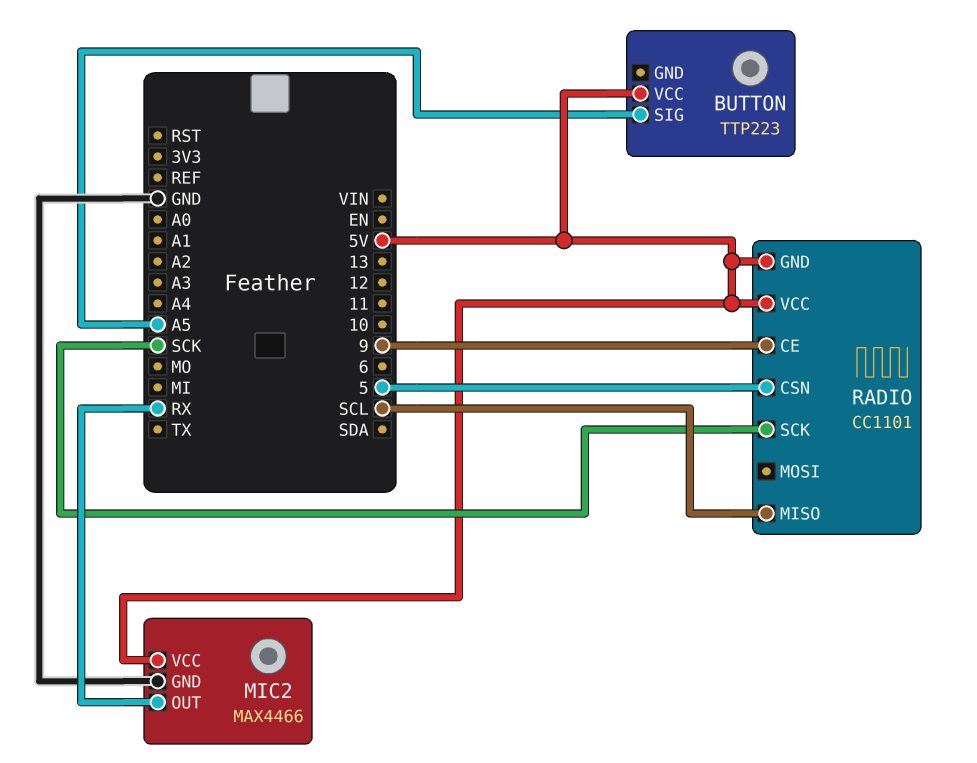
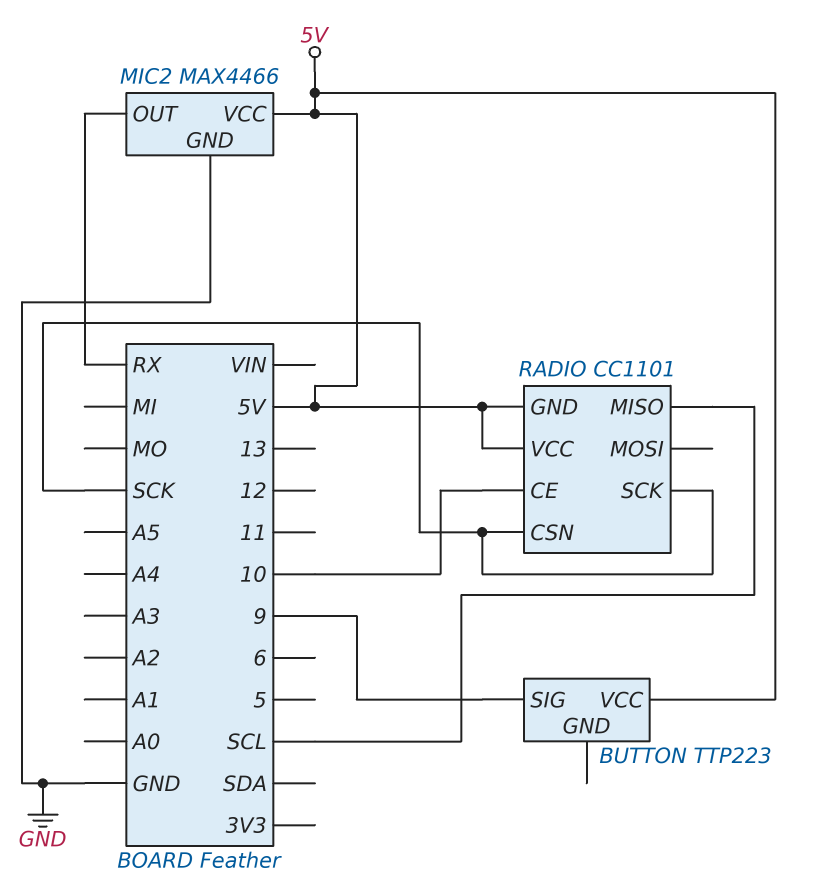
BUTTON pin SIG: A5 -> 9
RADIO pin CE: 9 -> 10
RADIO pin CSN: 5 -> SCK

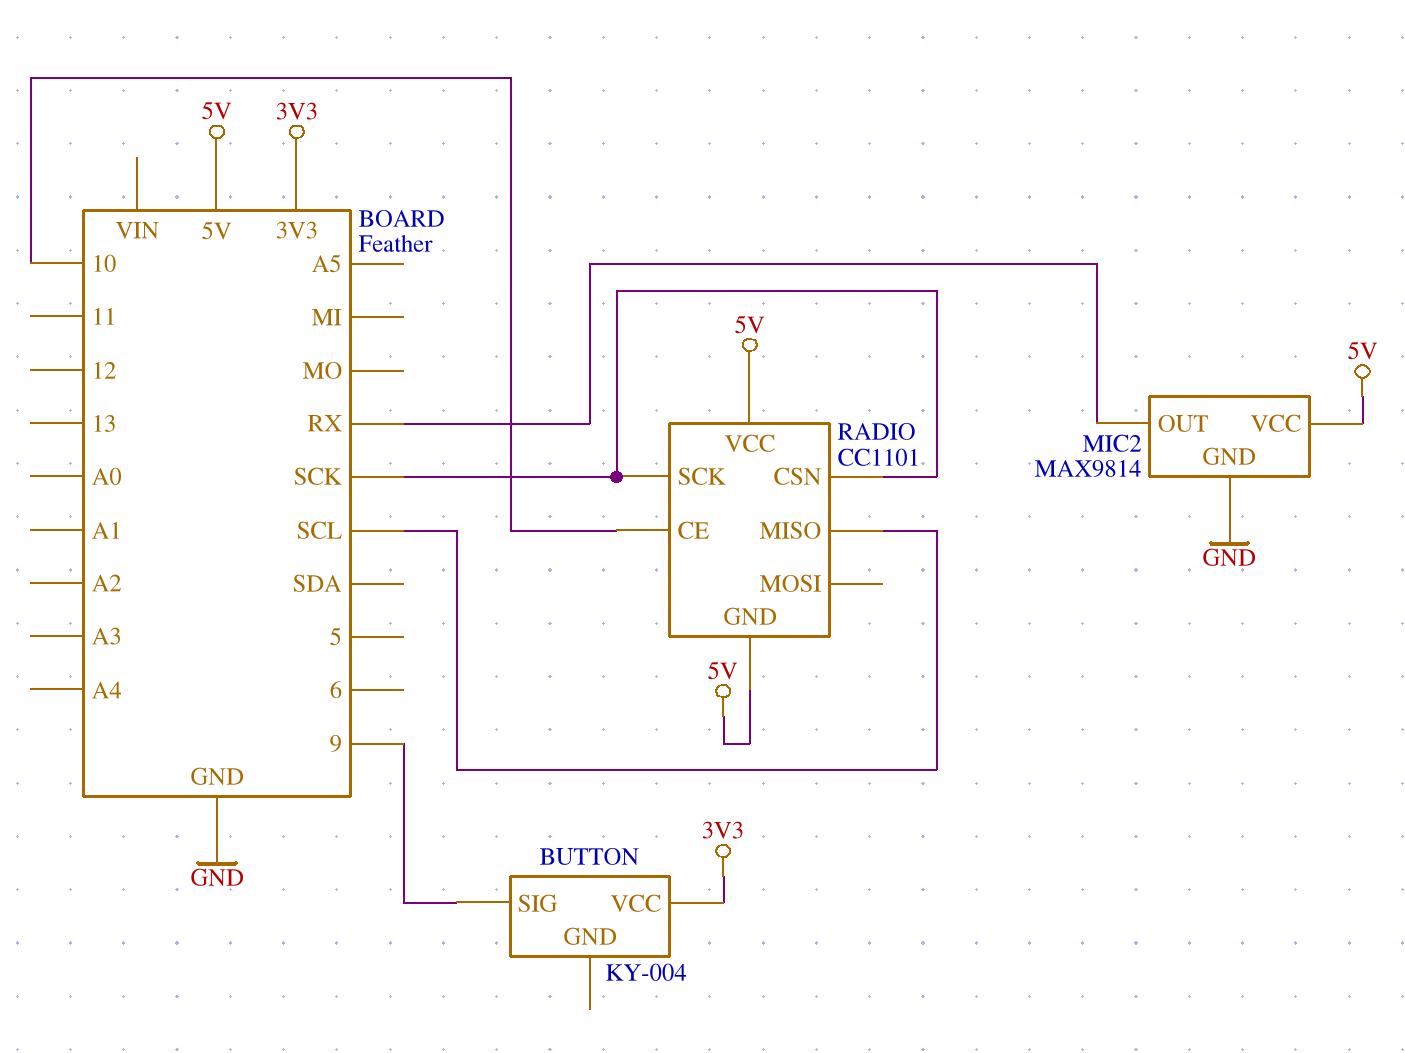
BUTTON: TTP223 -> KY-004
BUTTON pin VCC: 5V -> 3V3
MIC2: MAX4466 -> MAX9814

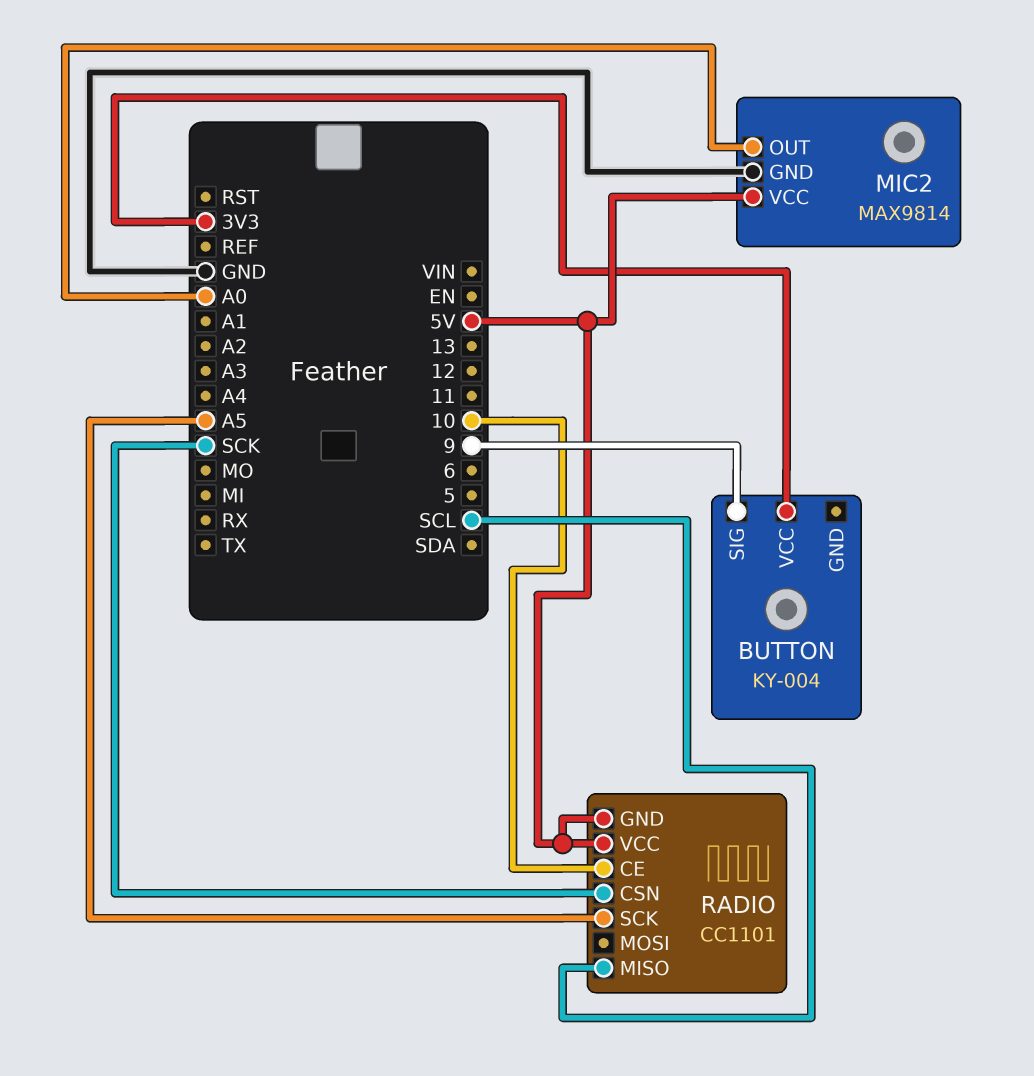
MIC2 pin OUT: RX -> A0
RADIO pin SCK: SCK -> A5

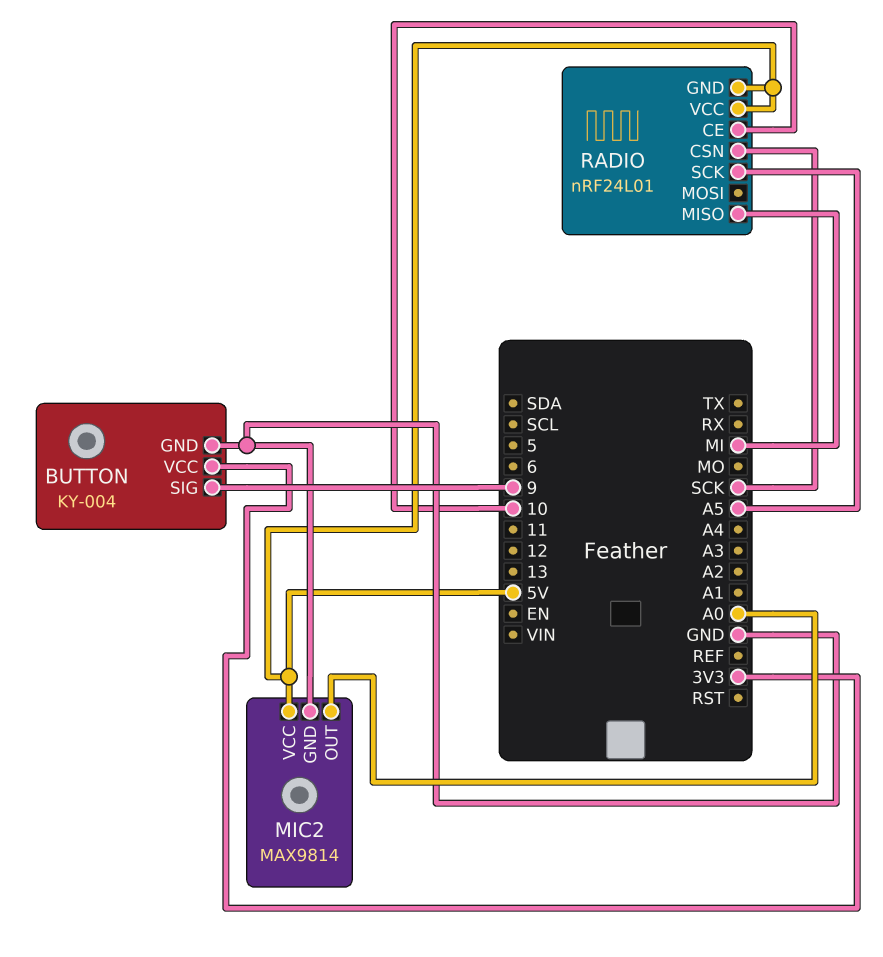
BUTTON pin GND: none -> GND
RADIO: CC1101 -> nRF24L01
RADIO pin MISO: SCL -> MI

